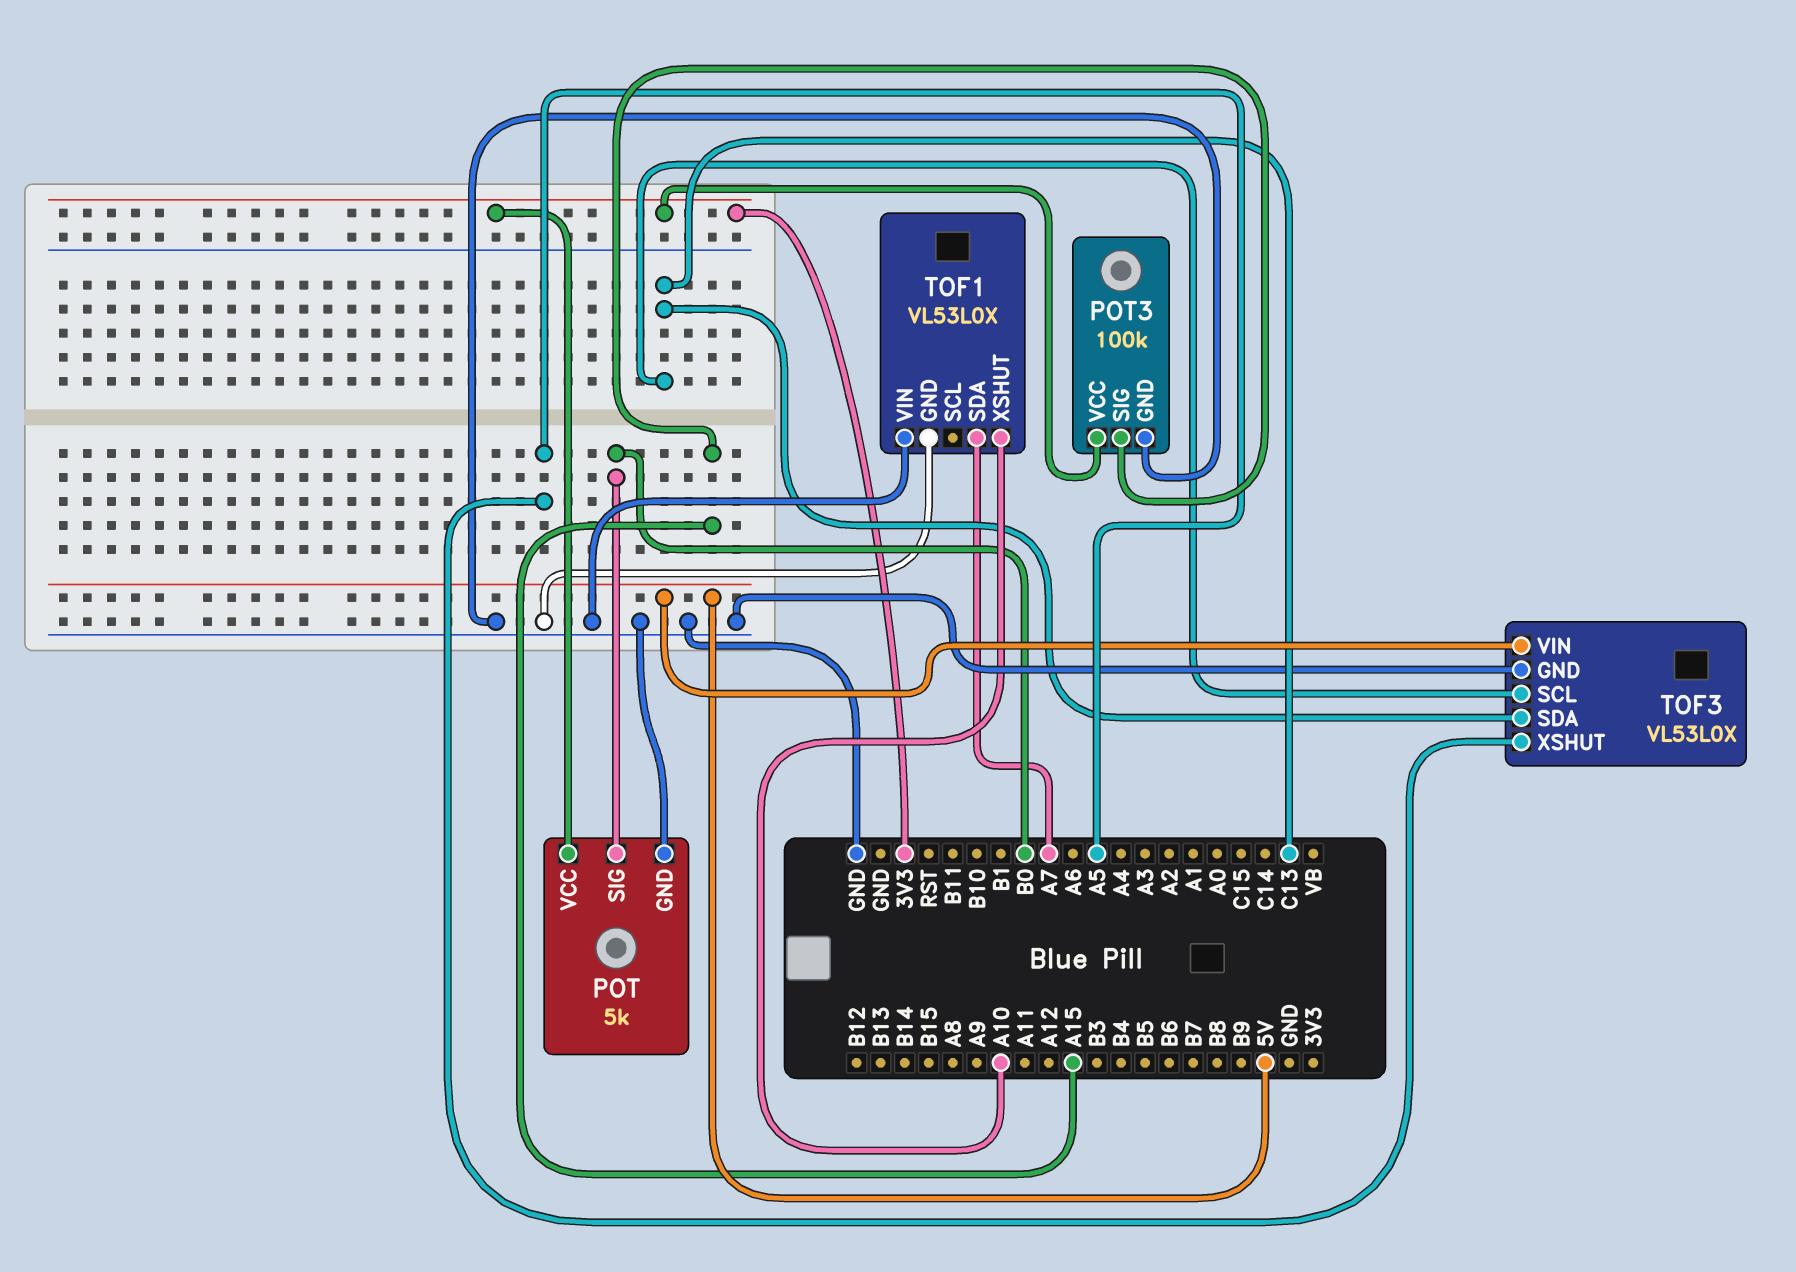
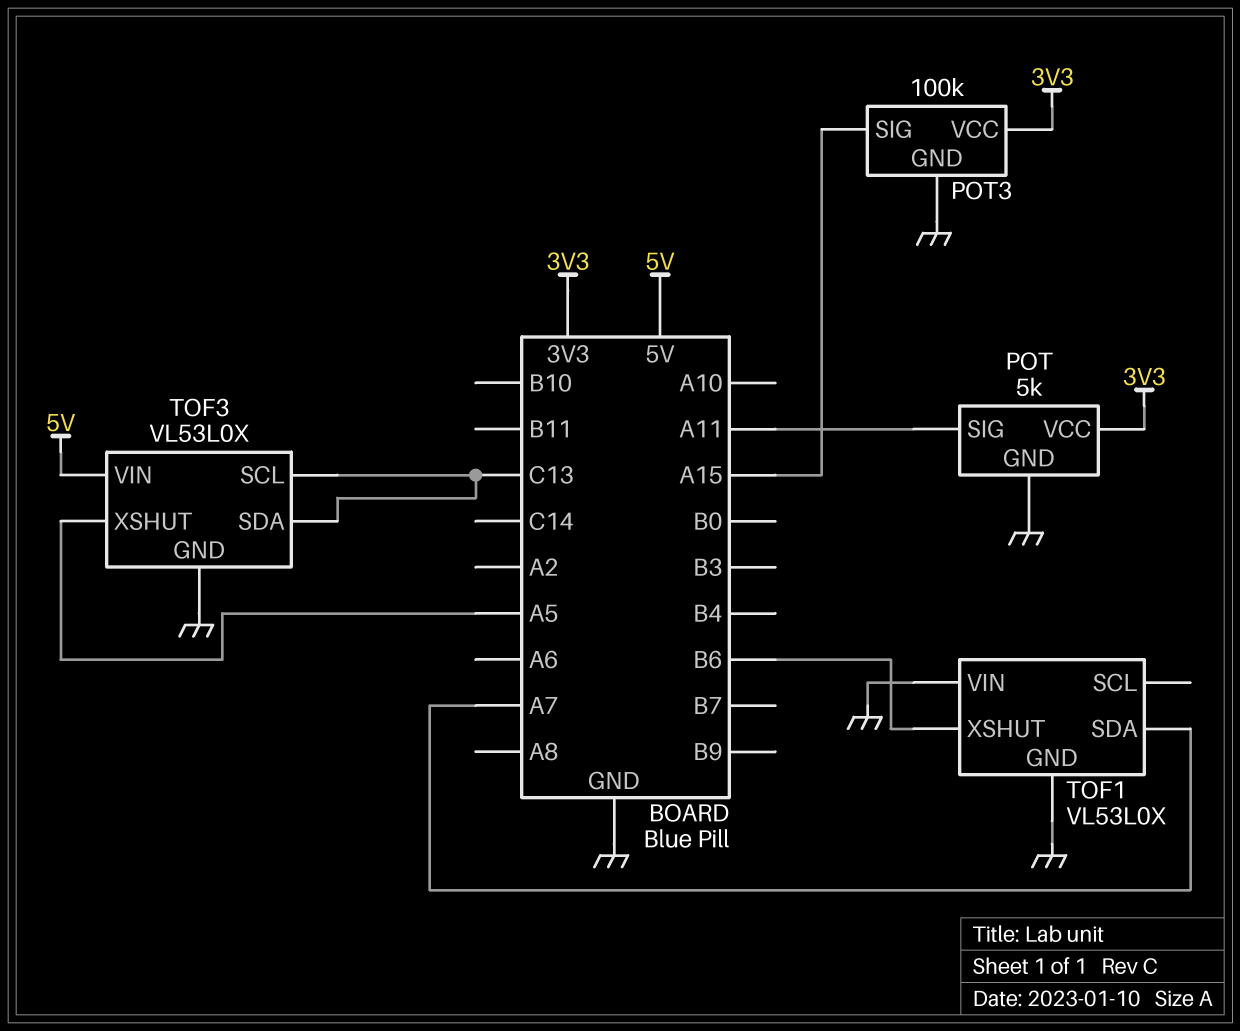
POT pin SIG: B0 -> A11
TOF1 pin XSHUT: A10 -> B6

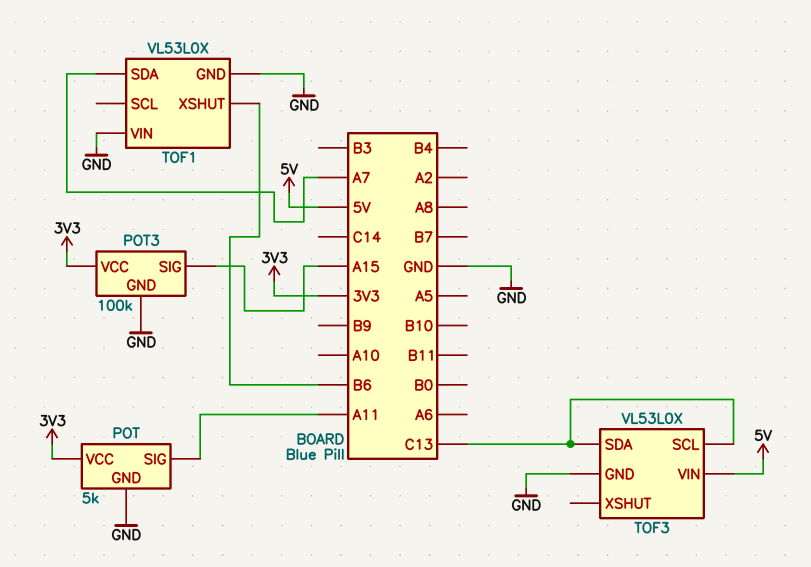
TOF3 pin XSHUT: A5 -> none

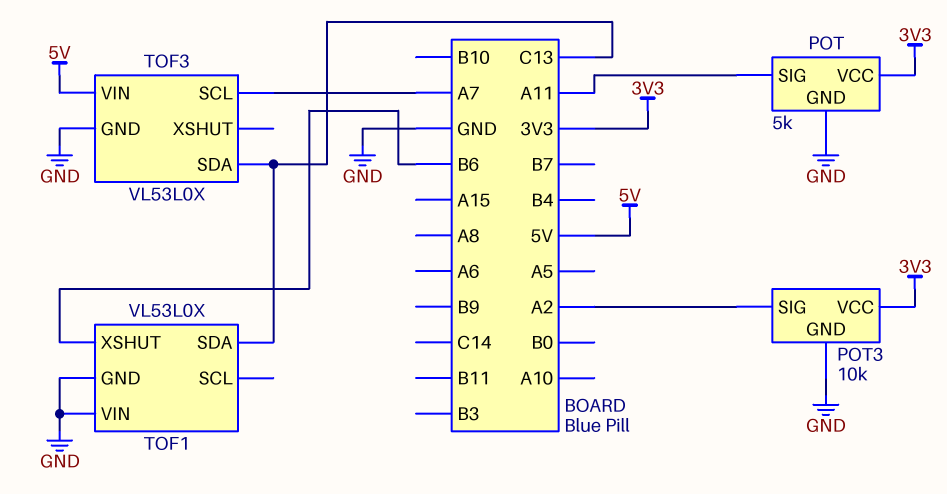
POT3: 100k -> 10k
POT3 pin SIG: A15 -> A2
TOF1 pin SDA: A7 -> C13
TOF3 pin SCL: C13 -> A7

